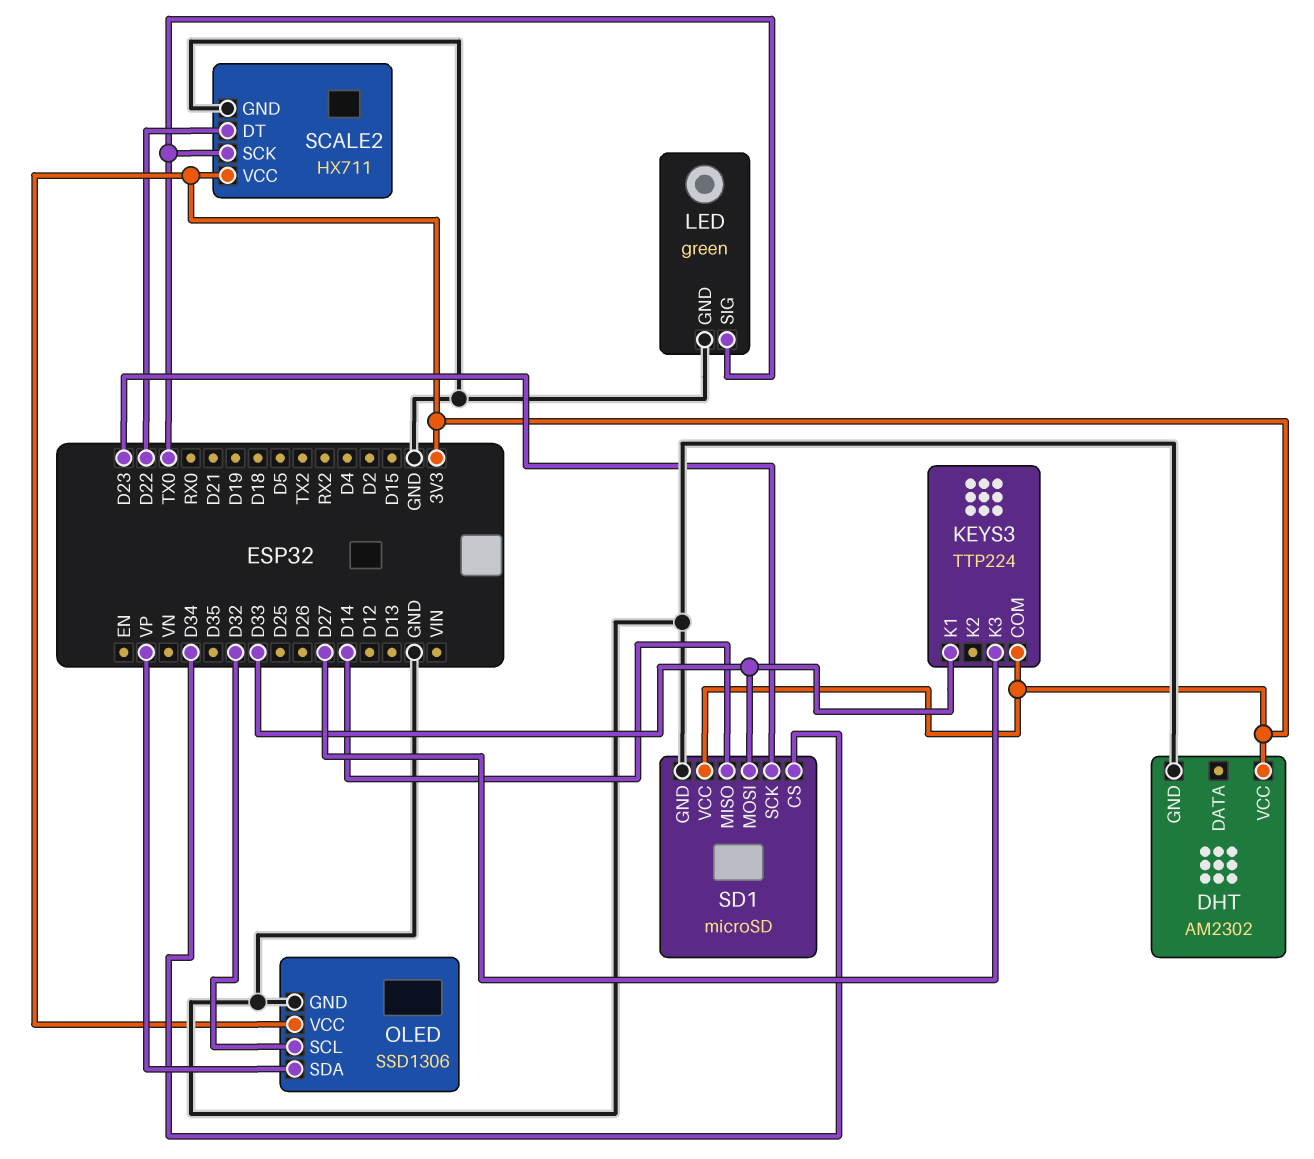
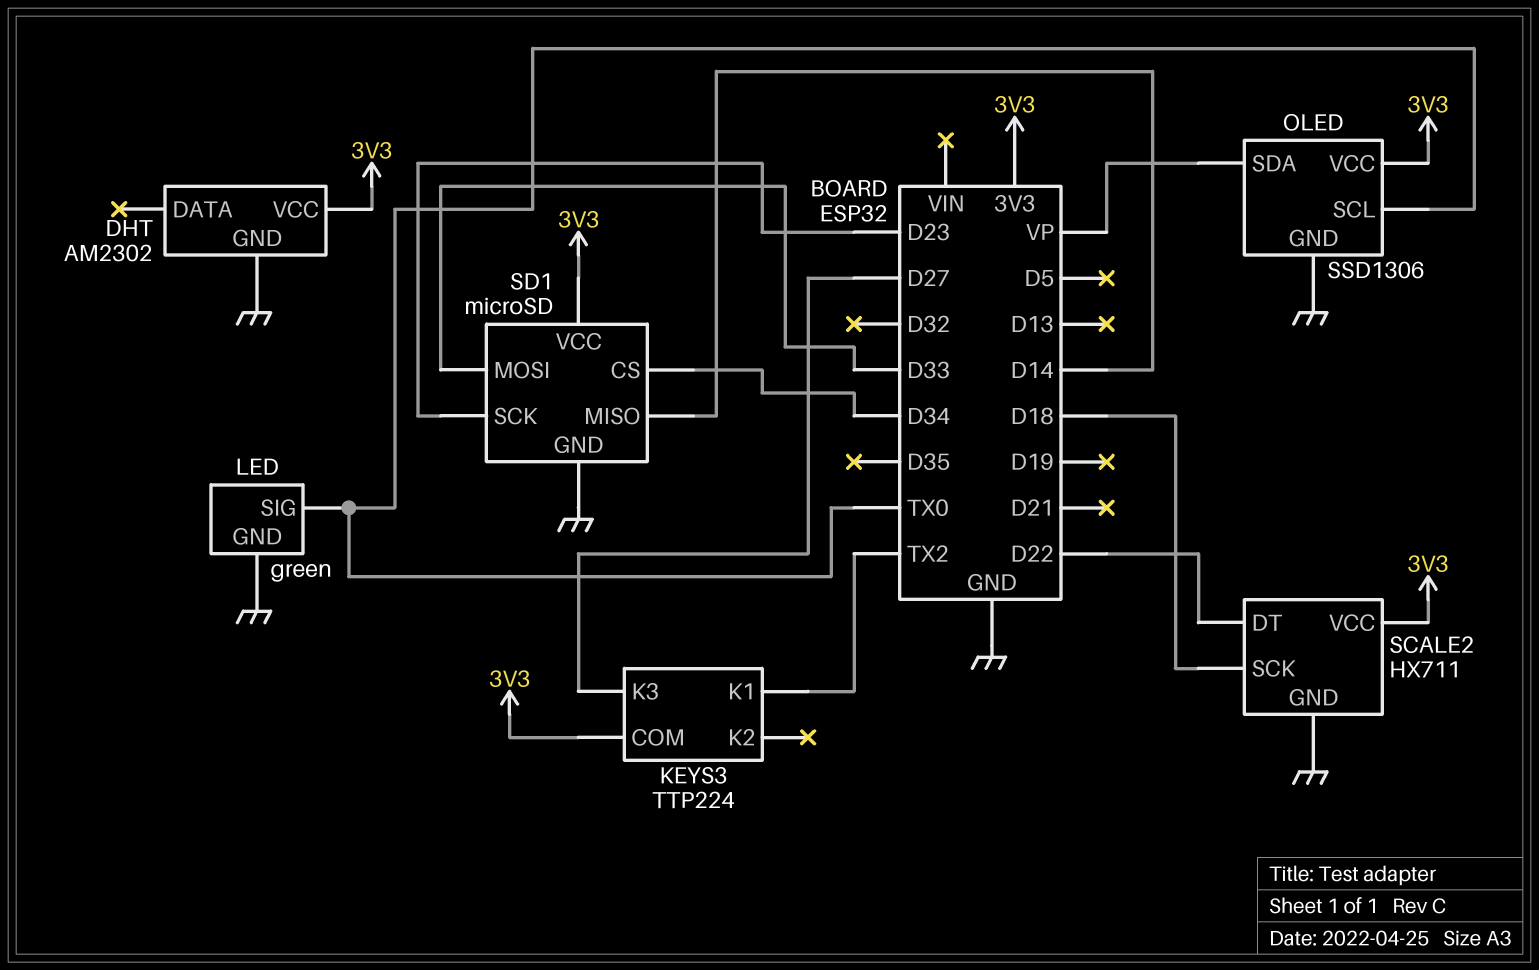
KEYS3 pin K1: D33 -> TX2
OLED pin SCL: D32 -> TX0
SCALE2 pin SCK: TX0 -> D18

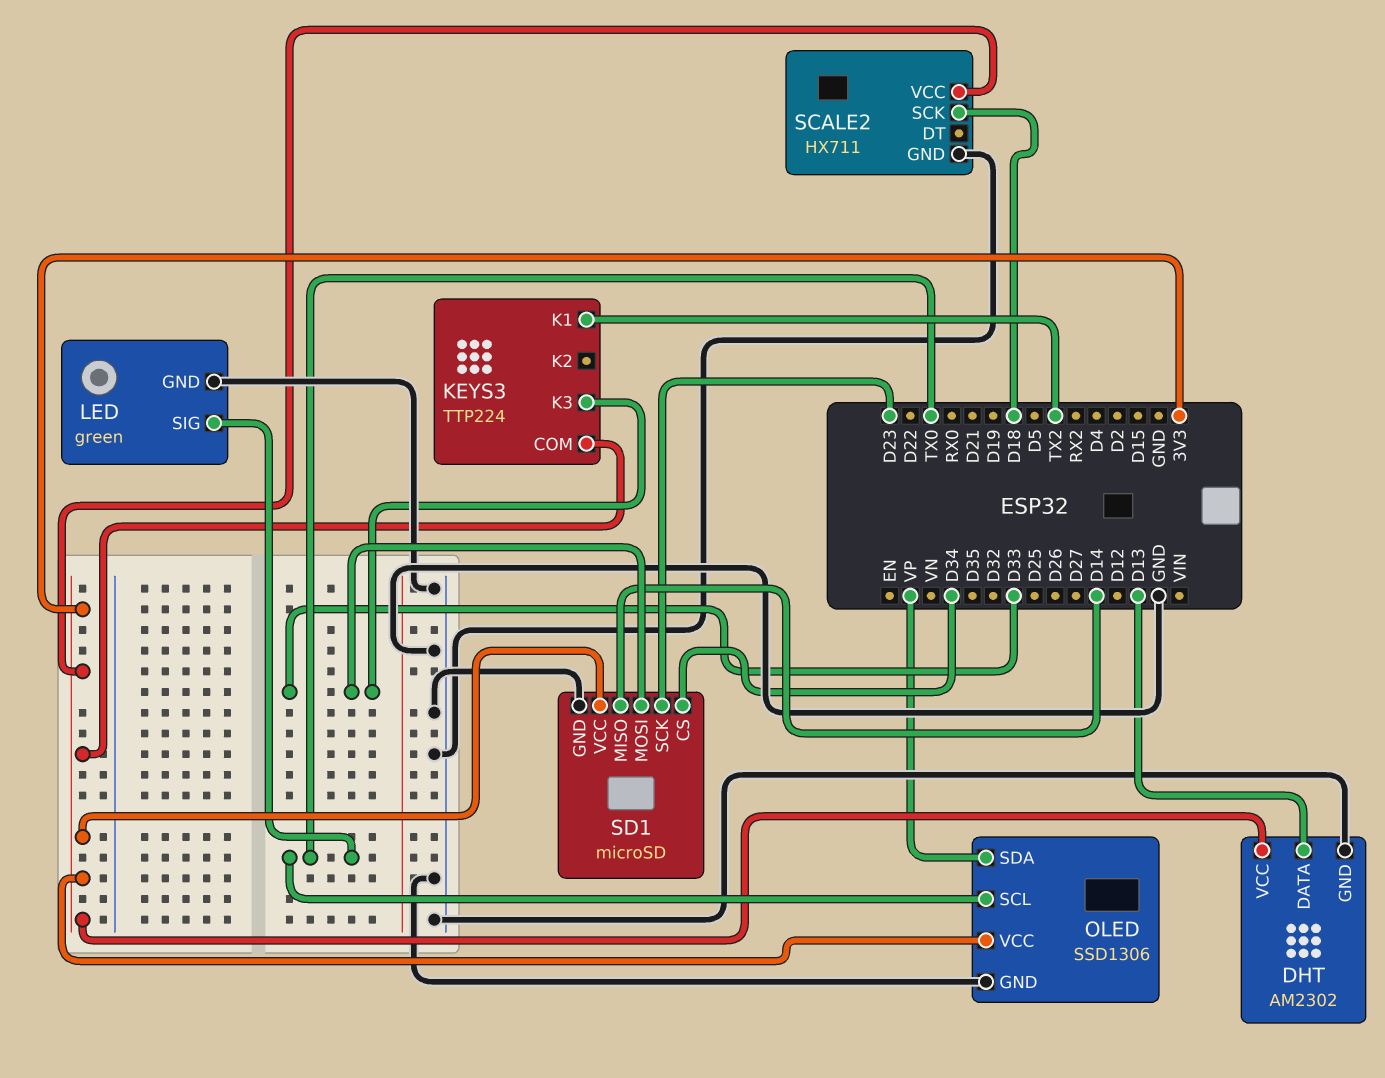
DHT pin DATA: none -> D13
KEYS3 pin K3: D27 -> D33
SCALE2 pin DT: D22 -> none

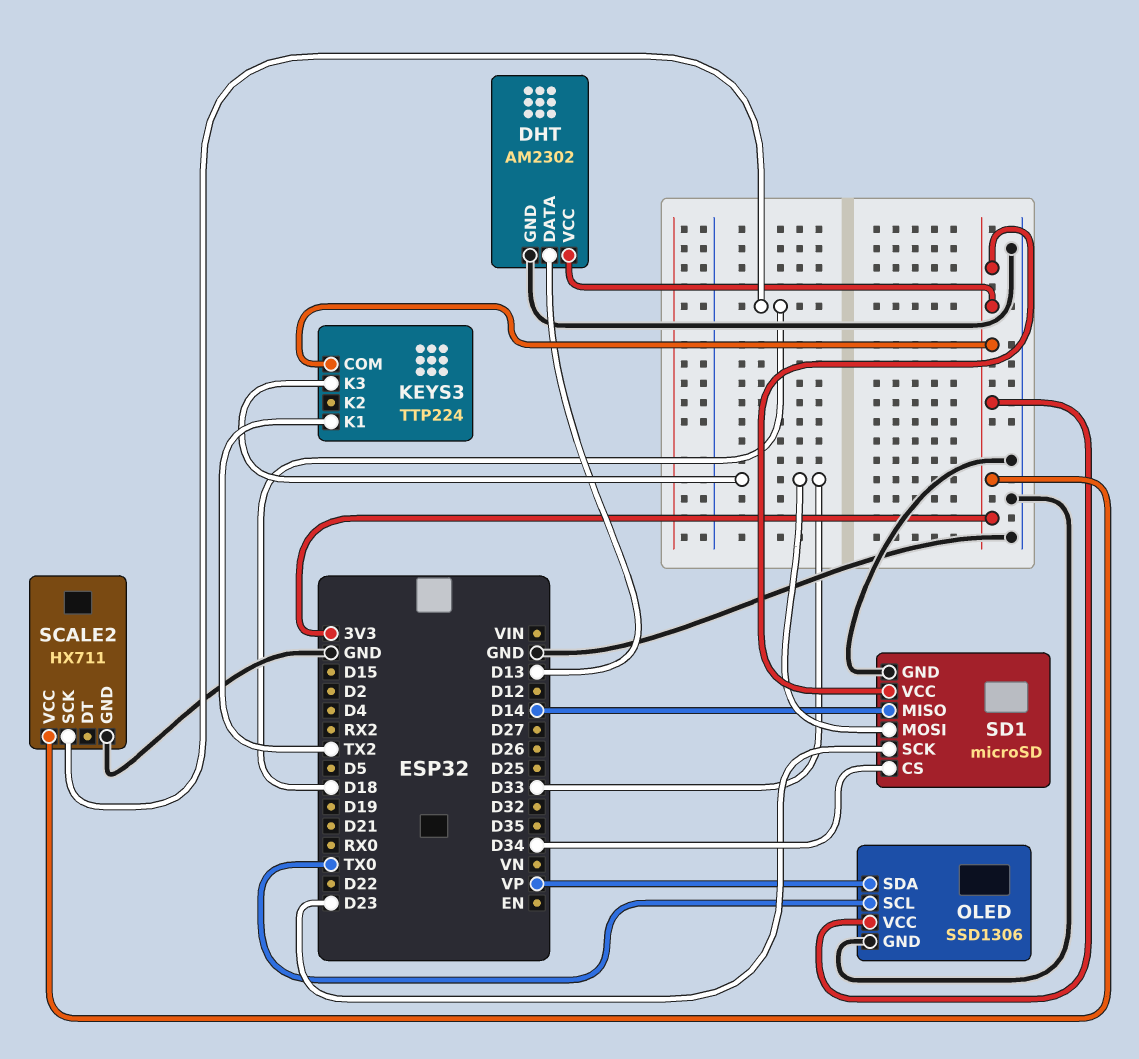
LED: green -> none
LED pin GND: GND -> none
LED pin SIG: TX0 -> none

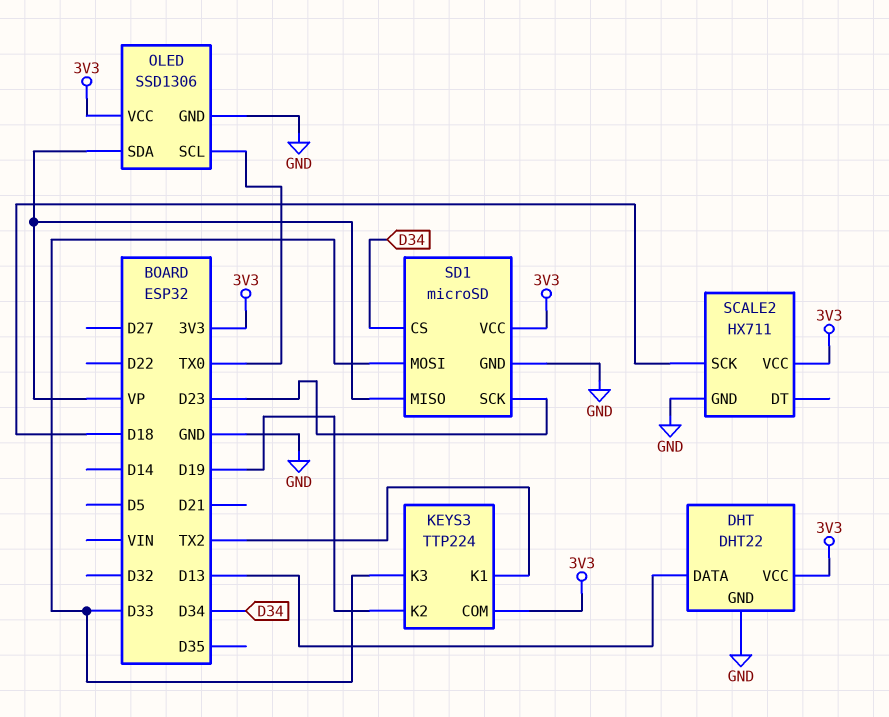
DHT: AM2302 -> DHT22
KEYS3 pin K2: none -> D19
SD1 pin MISO: D14 -> VP

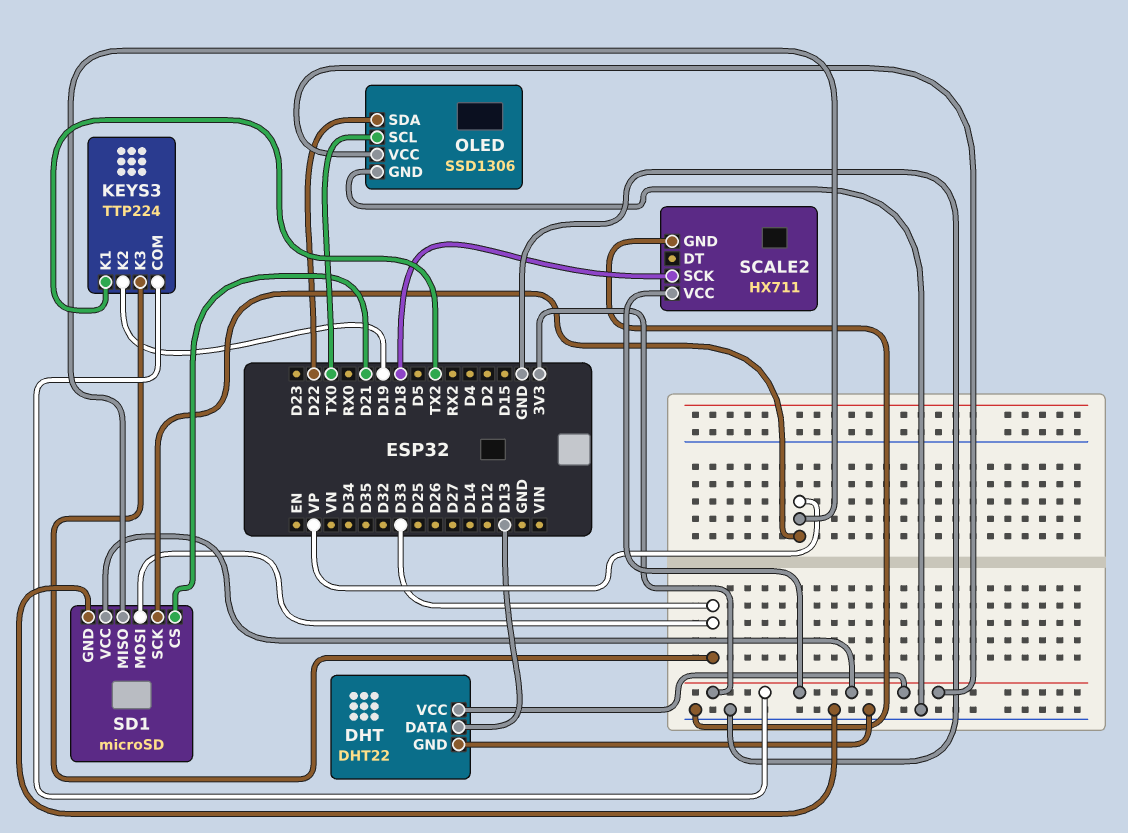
OLED pin SDA: VP -> D22
SD1 pin CS: D34 -> D21
SD1 pin SCK: D23 -> VP

